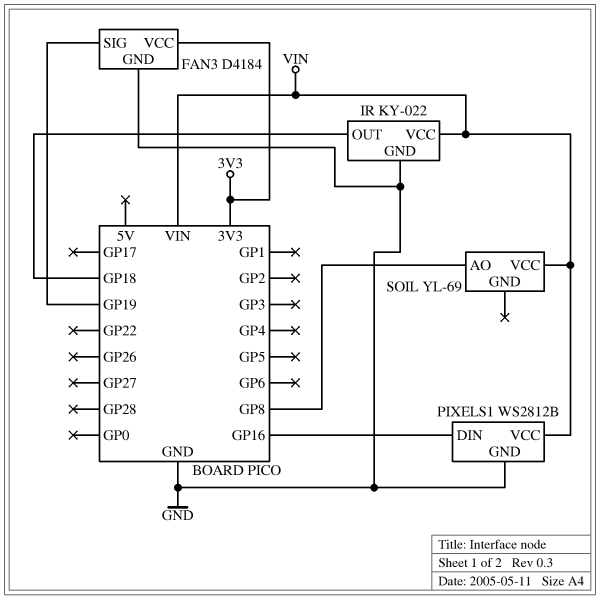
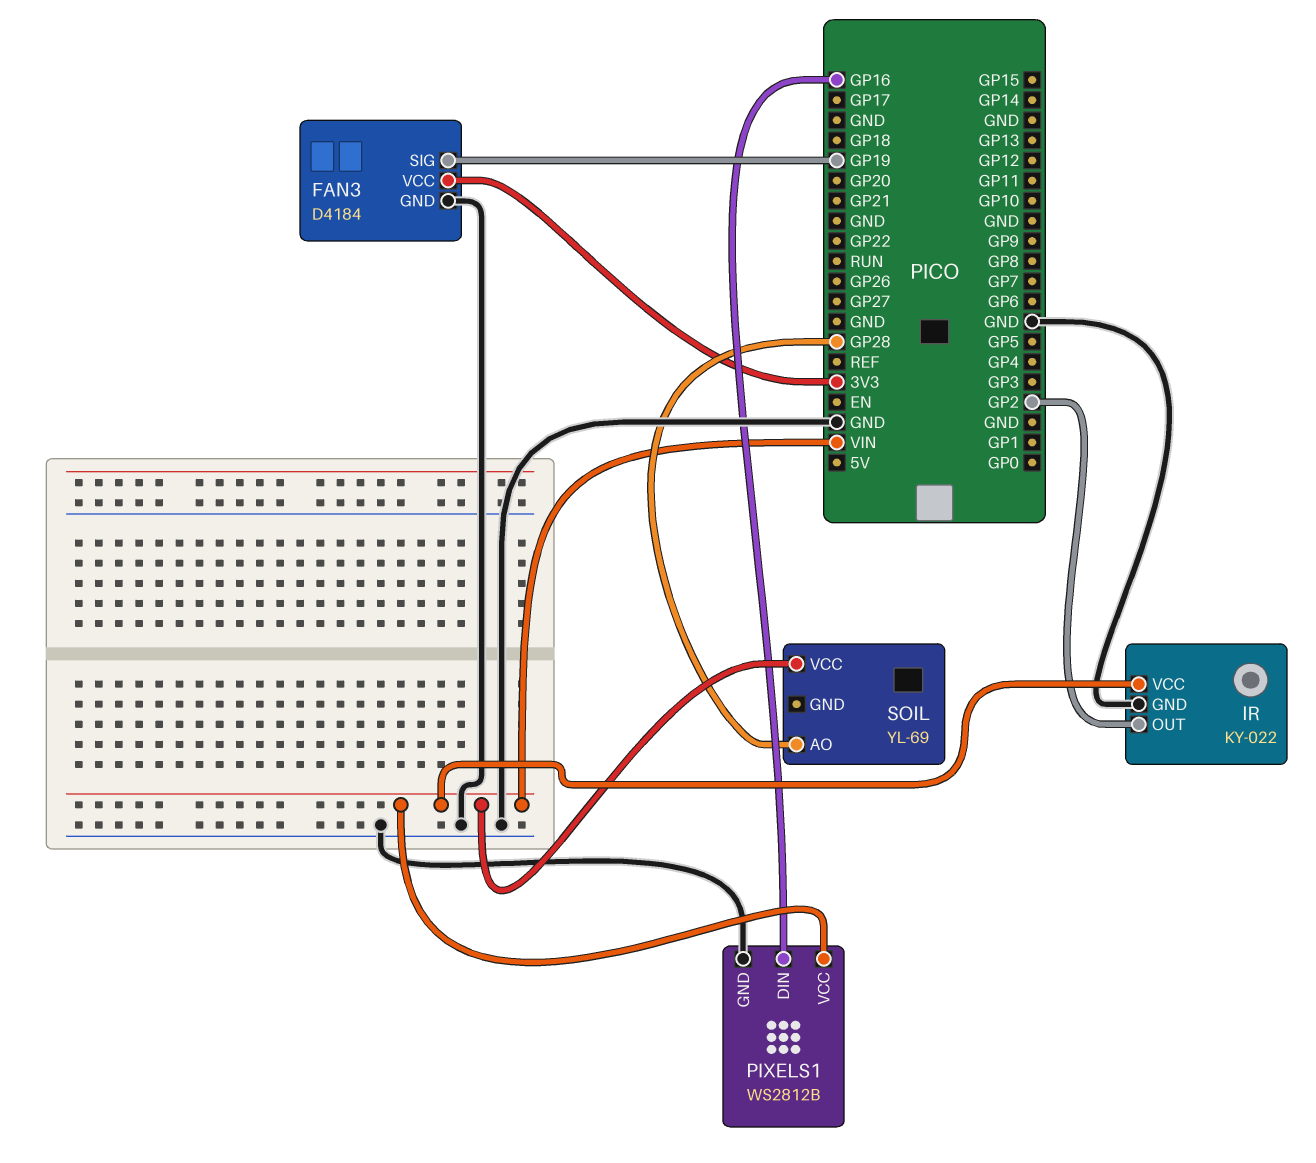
IR pin OUT: GP18 -> GP2
SOIL pin AO: GP8 -> GP28

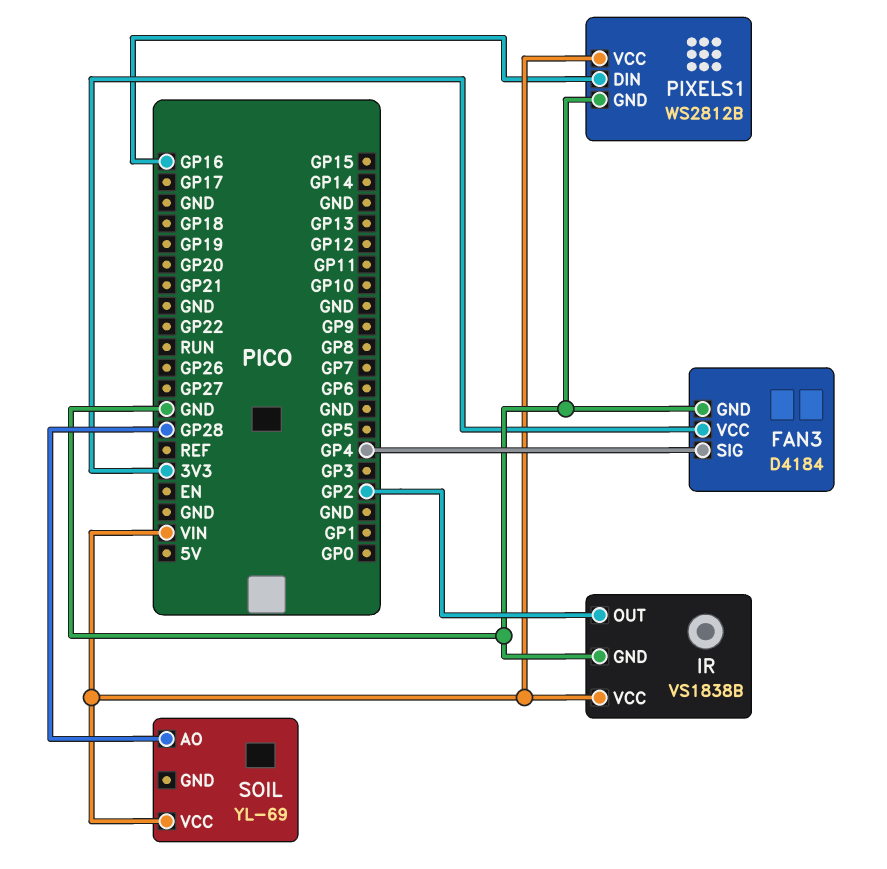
FAN3 pin SIG: GP19 -> GP4
IR: KY-022 -> VS1838B

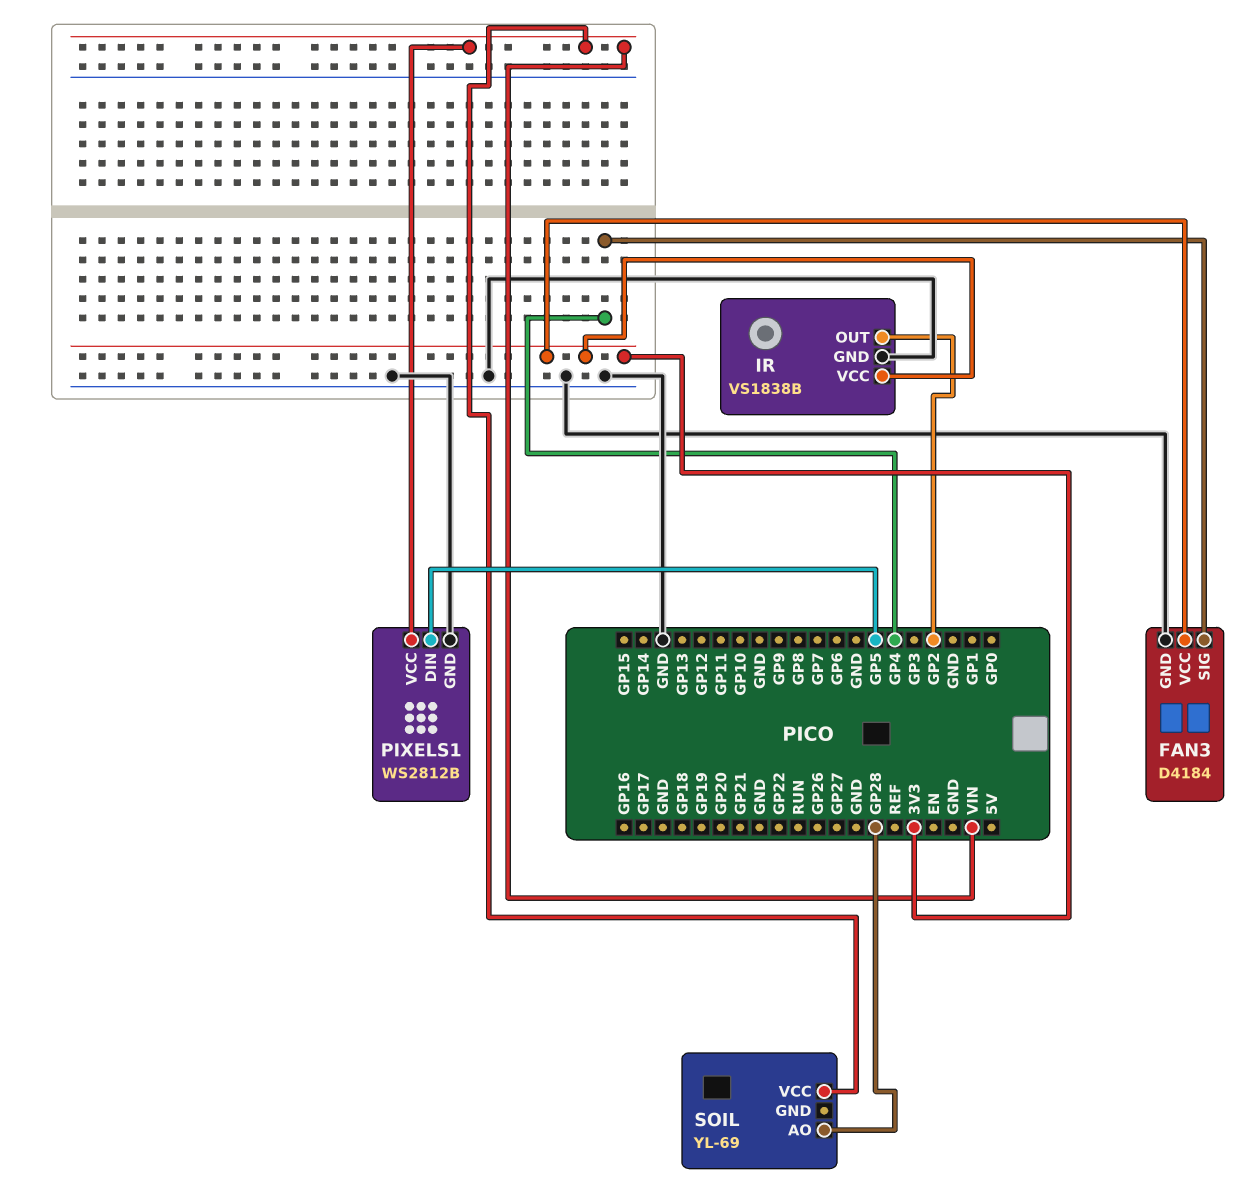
IR pin VCC: VIN -> 3V3
PIXELS1 pin DIN: GP16 -> GP5

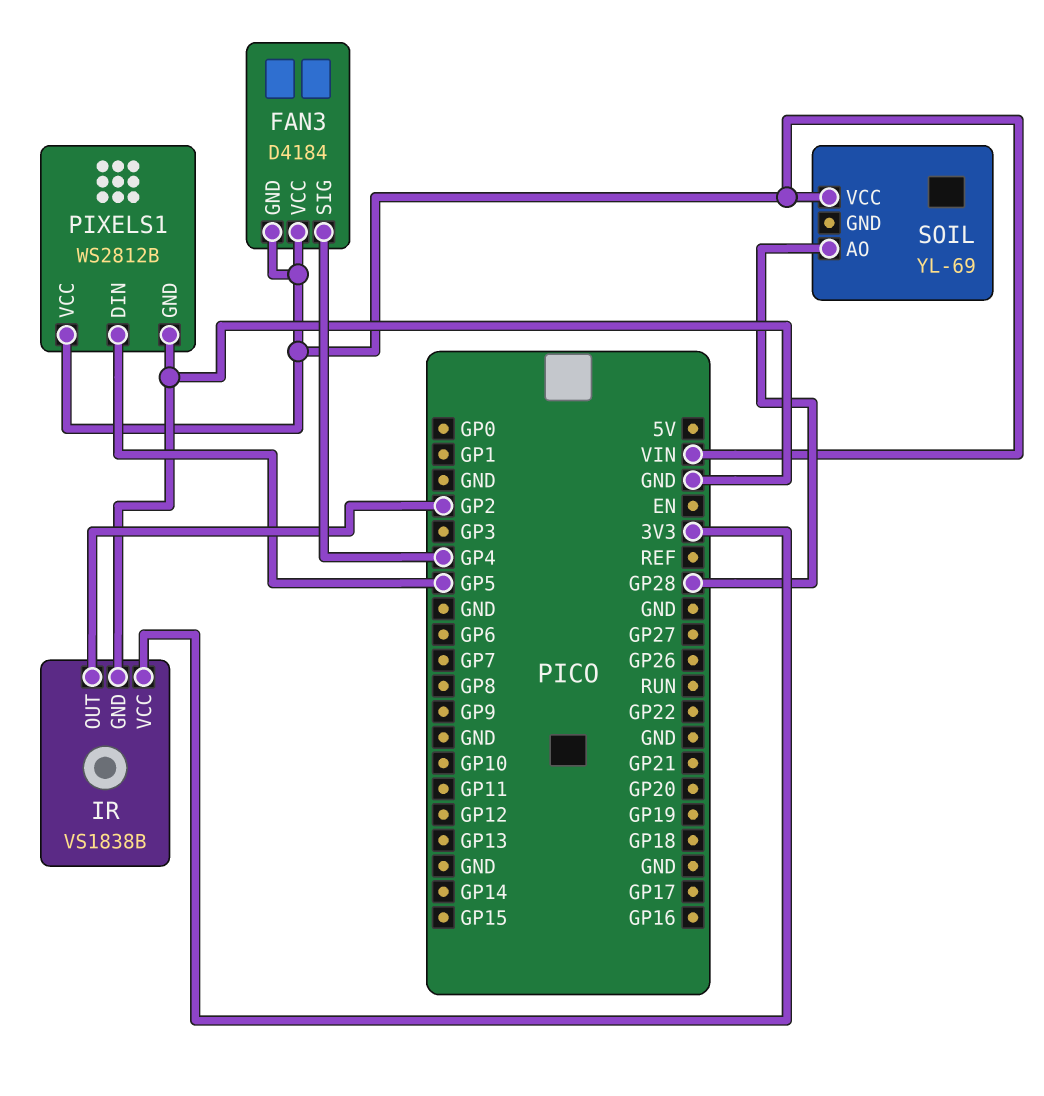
FAN3 pin GND: GND -> VIN
FAN3 pin VCC: 3V3 -> VIN

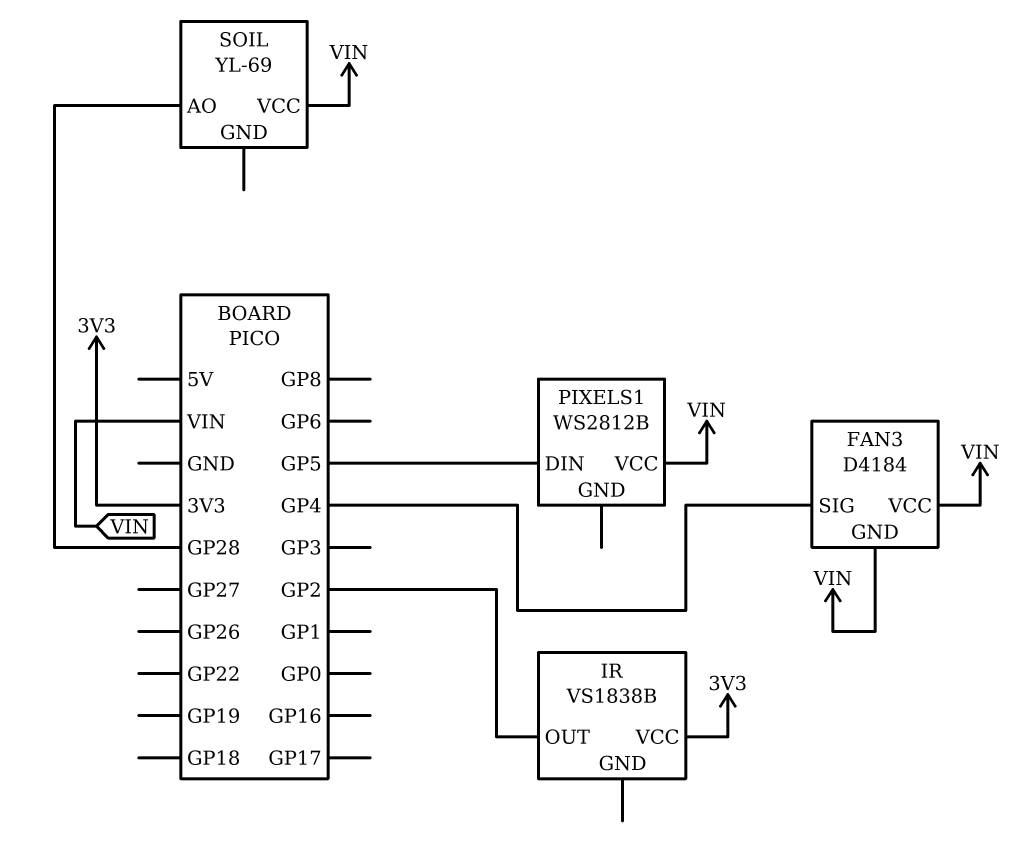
IR pin GND: GND -> none
PIXELS1 pin GND: GND -> none

